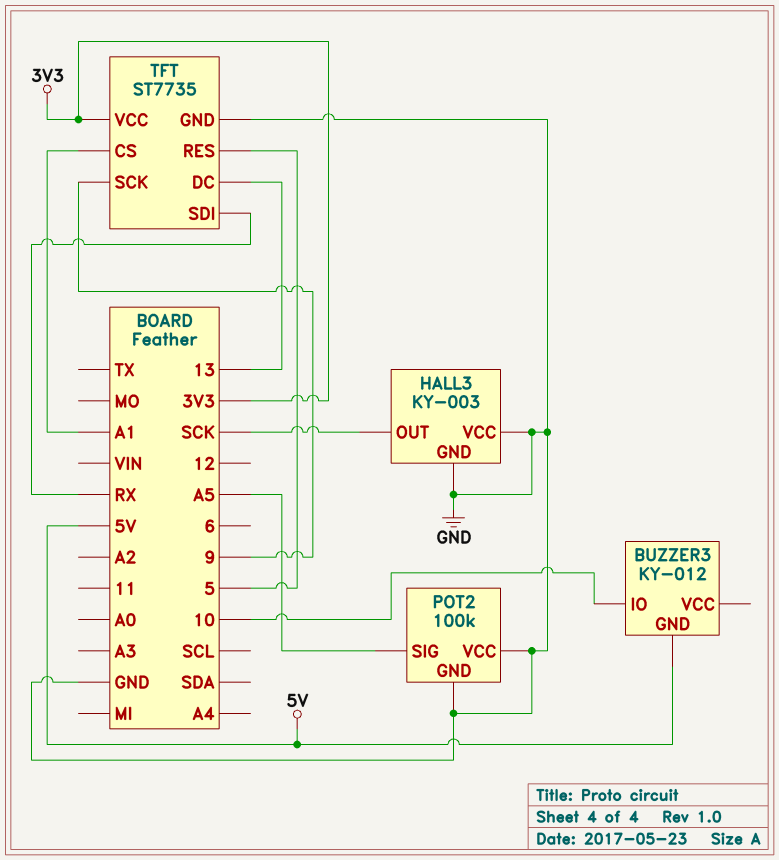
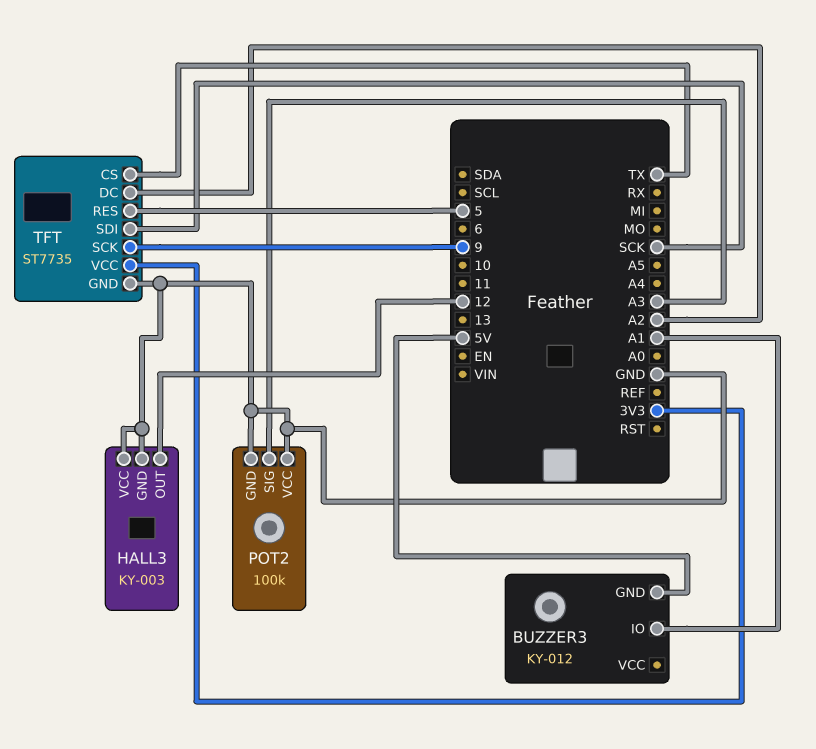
BUZZER3 pin IO: 10 -> A1
HALL3 pin OUT: SCK -> 12
POT2 pin SIG: A5 -> A3
TFT pin CS: A1 -> TX
TFT pin DC: 13 -> A2
TFT pin SDI: RX -> SCK

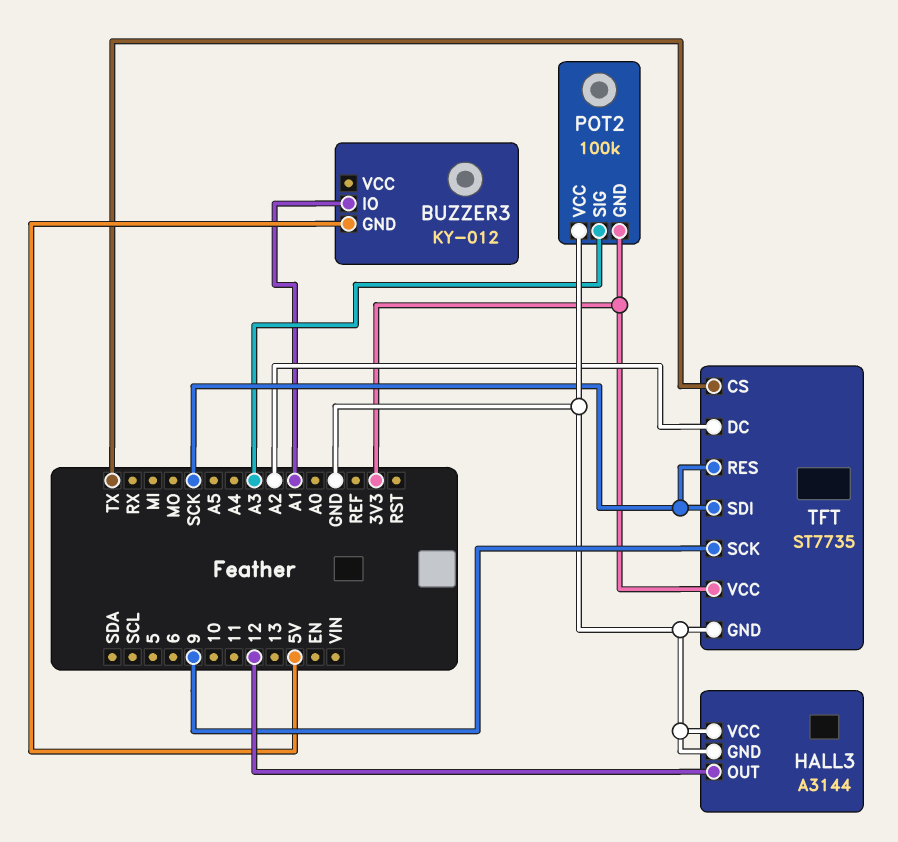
HALL3: KY-003 -> A3144
POT2 pin GND: GND -> 3V3
TFT pin RES: 5 -> SCK

